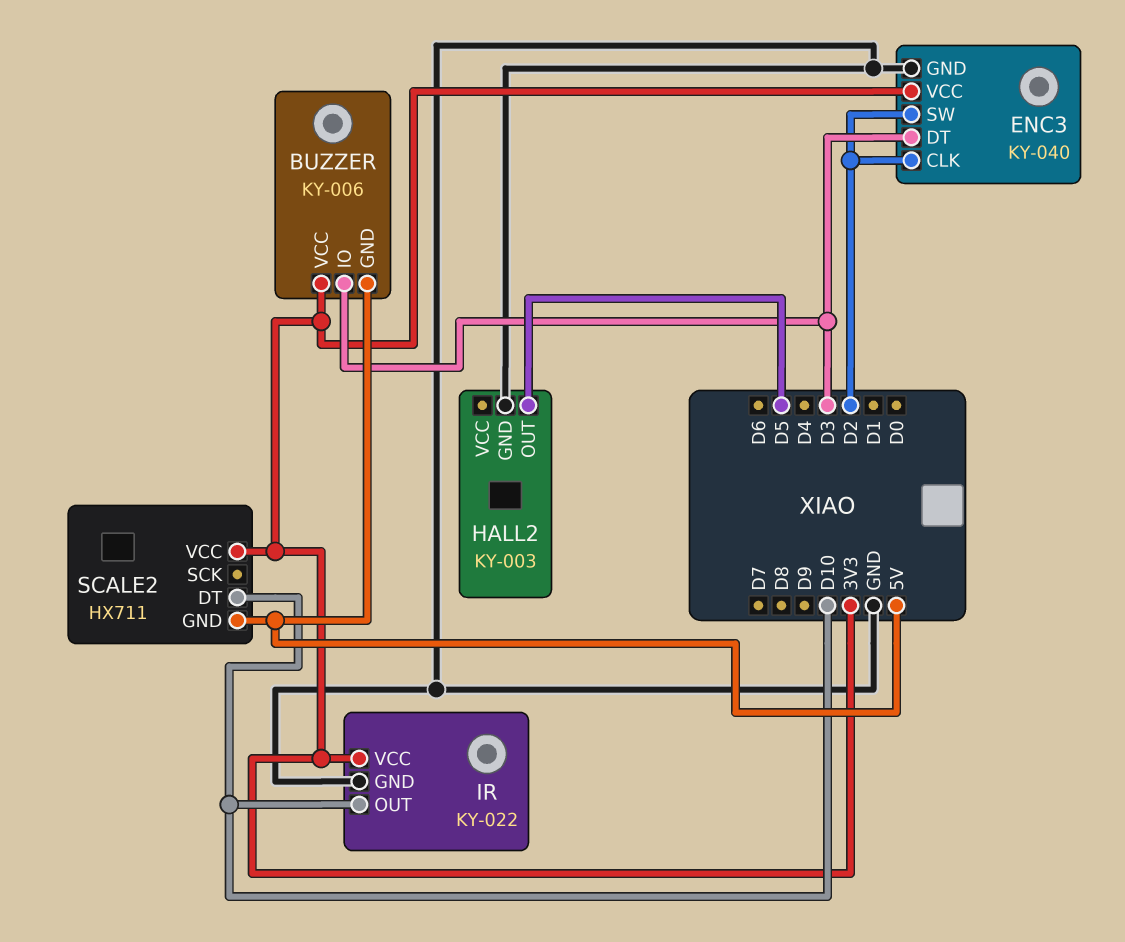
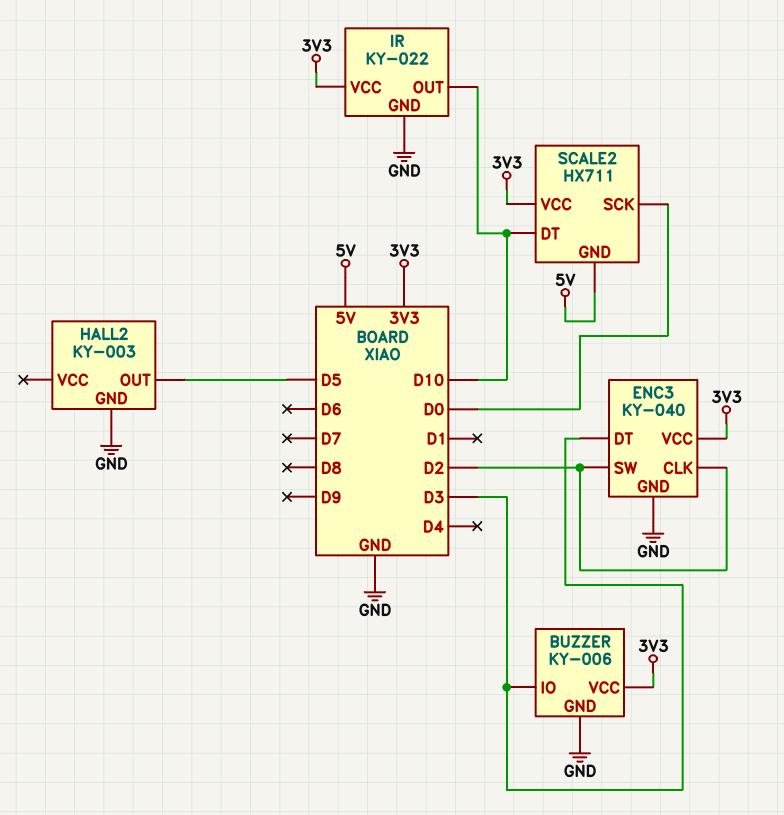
BUZZER pin GND: 5V -> GND
SCALE2 pin SCK: none -> D0

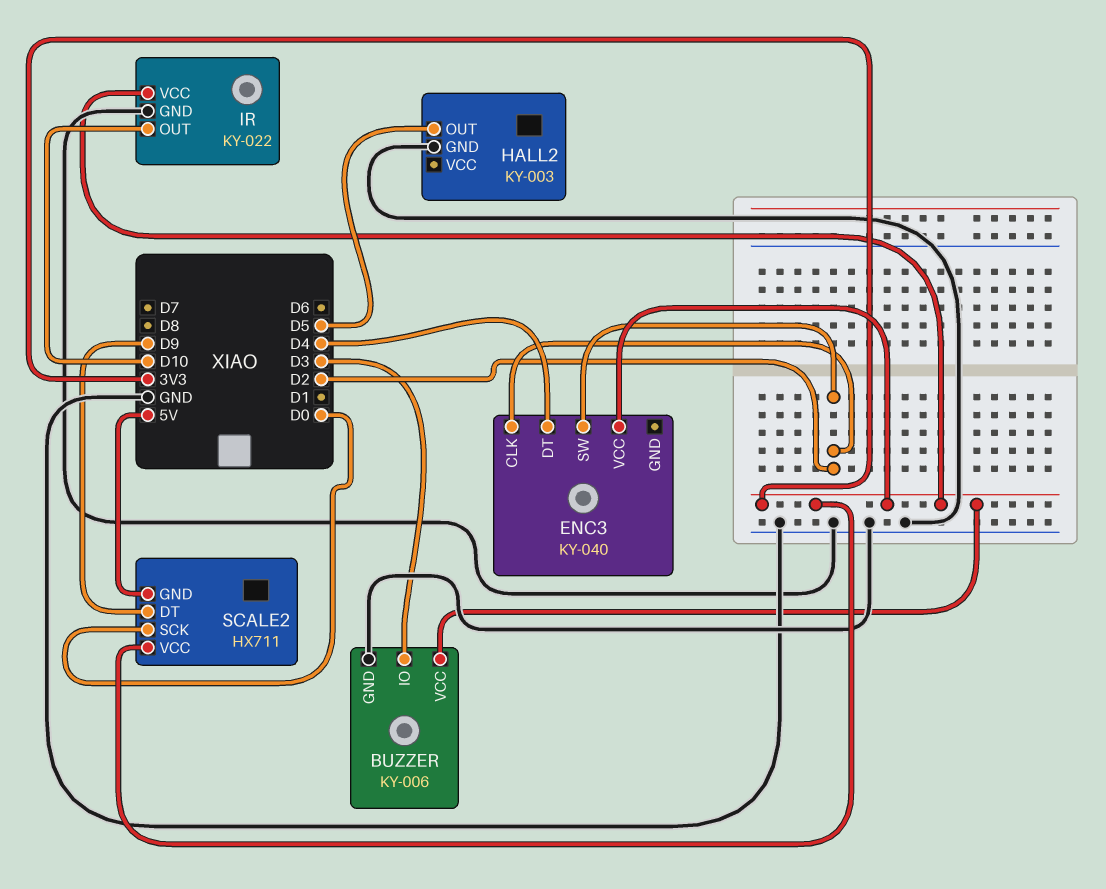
ENC3 pin DT: D3 -> D4
ENC3 pin GND: GND -> none
SCALE2 pin DT: D10 -> D9

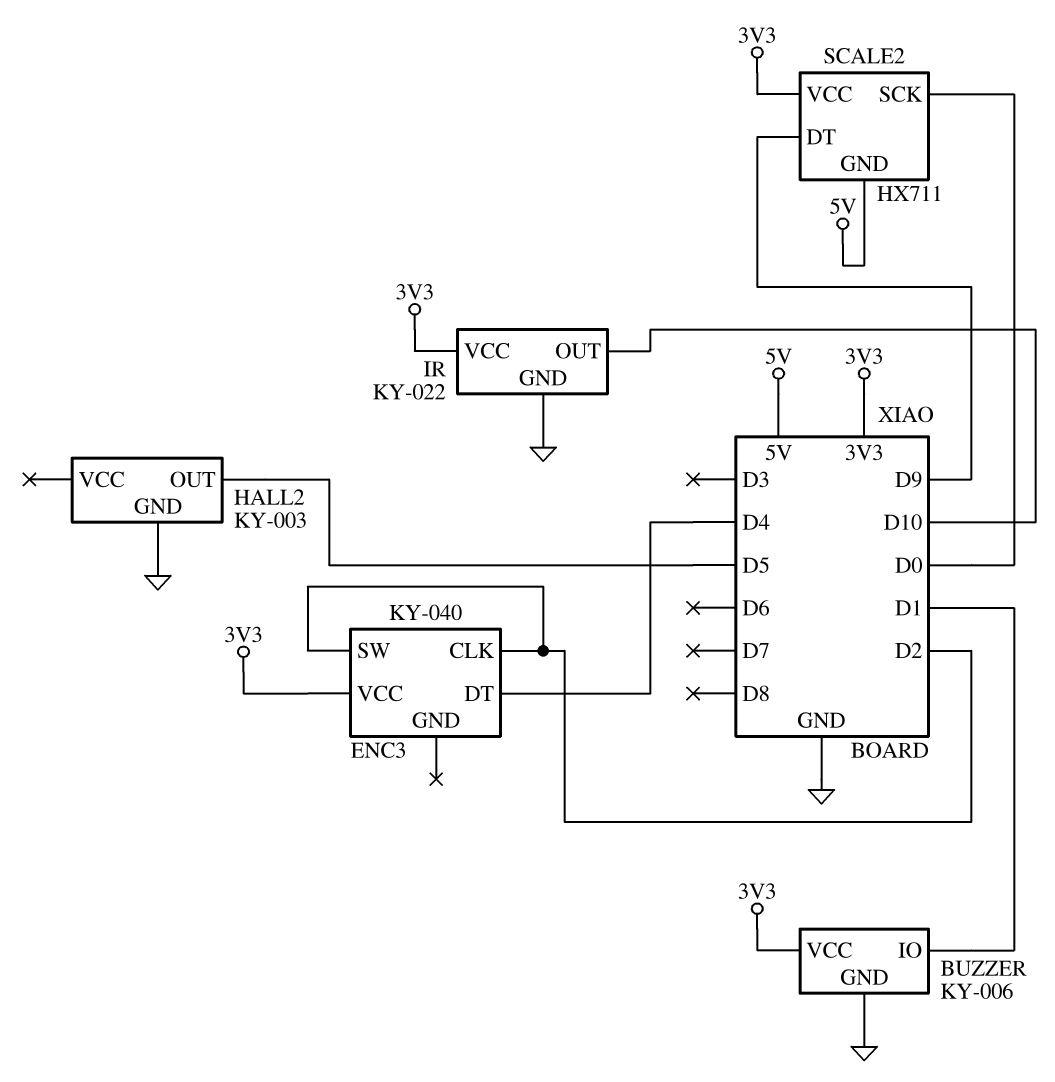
BUZZER pin IO: D3 -> D1

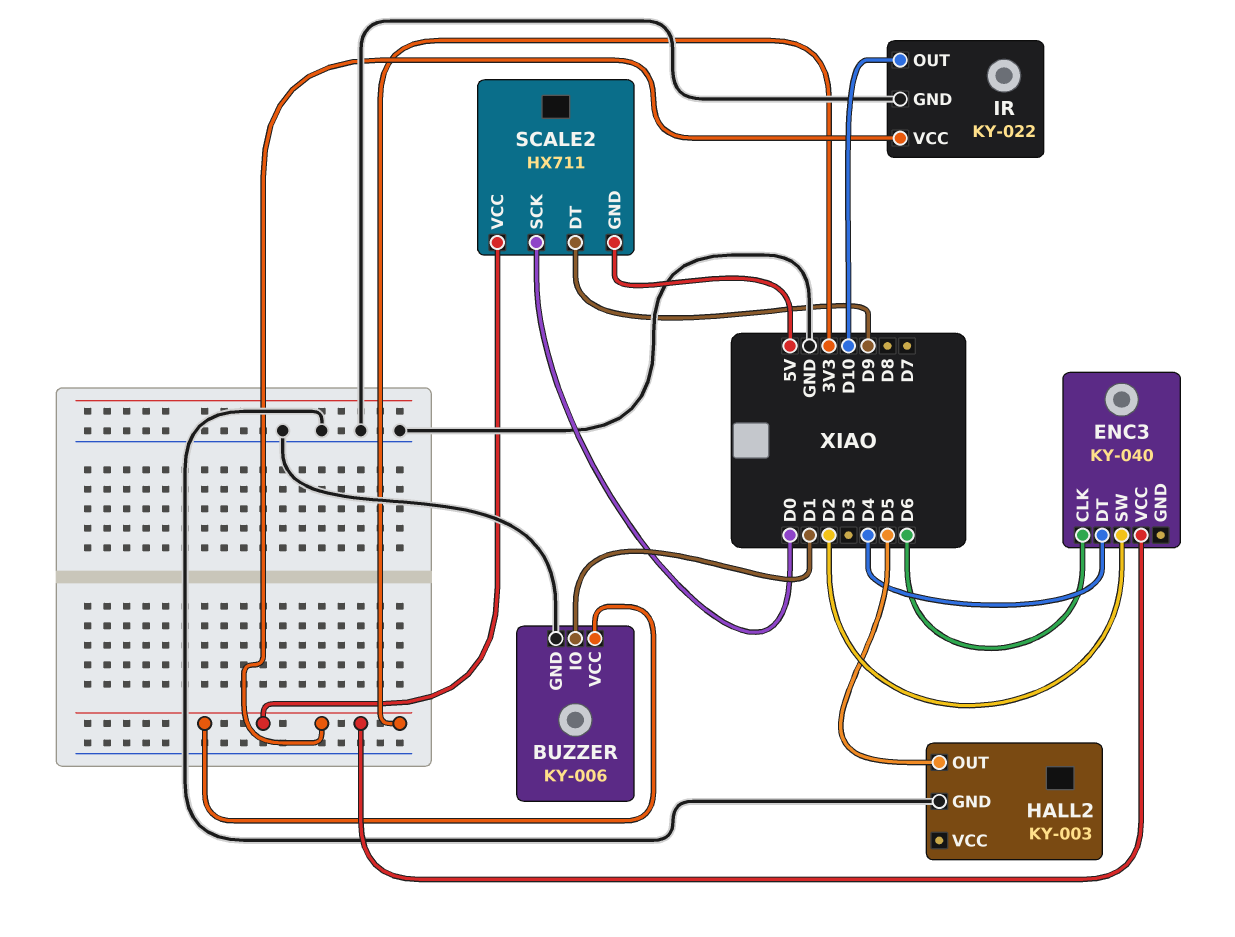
ENC3 pin CLK: D2 -> D6

